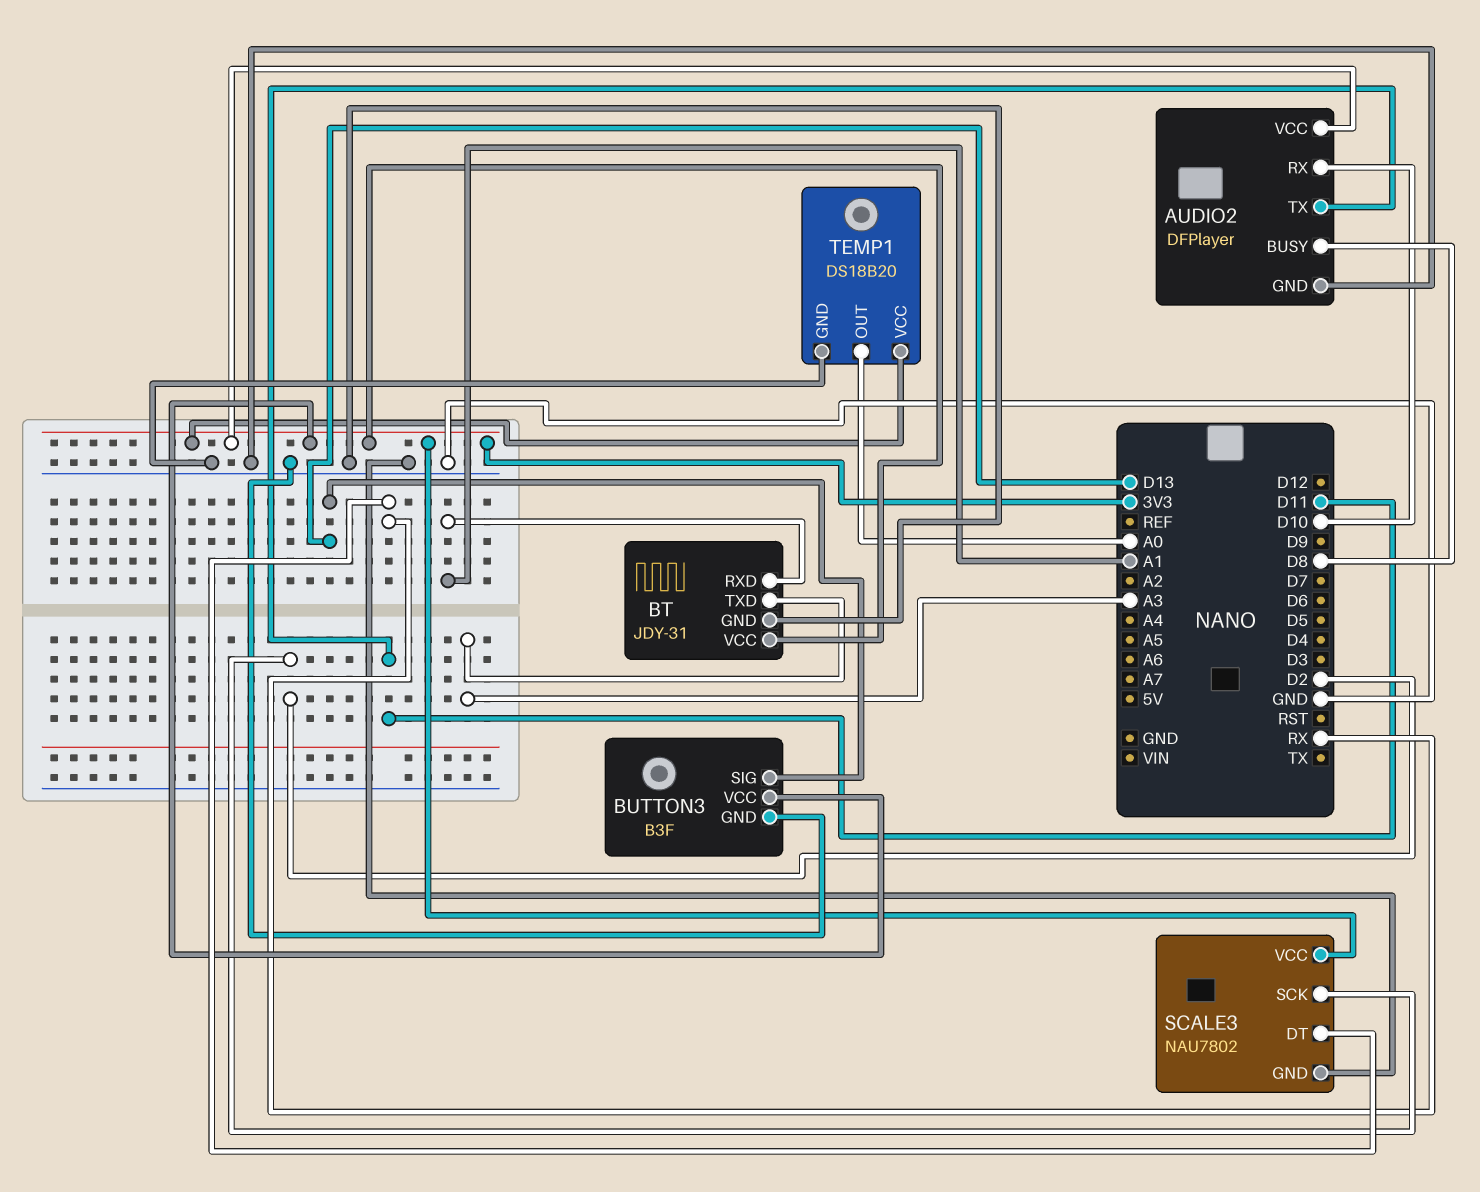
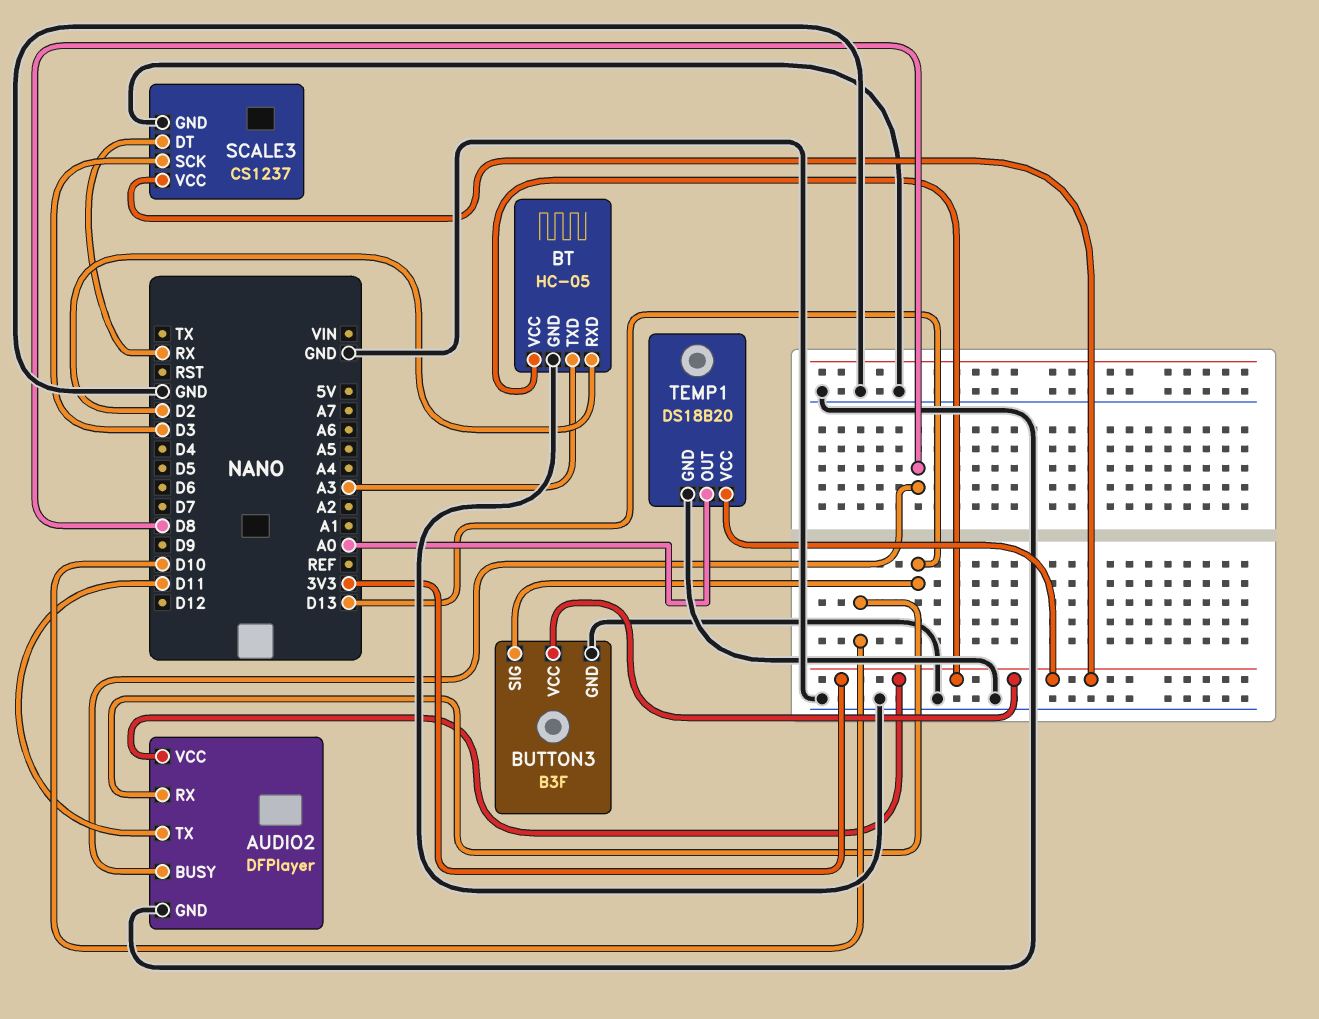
BT: JDY-31 -> HC-05
BT pin RXD: A1 -> D2
SCALE3: NAU7802 -> CS1237
SCALE3 pin SCK: D2 -> D3

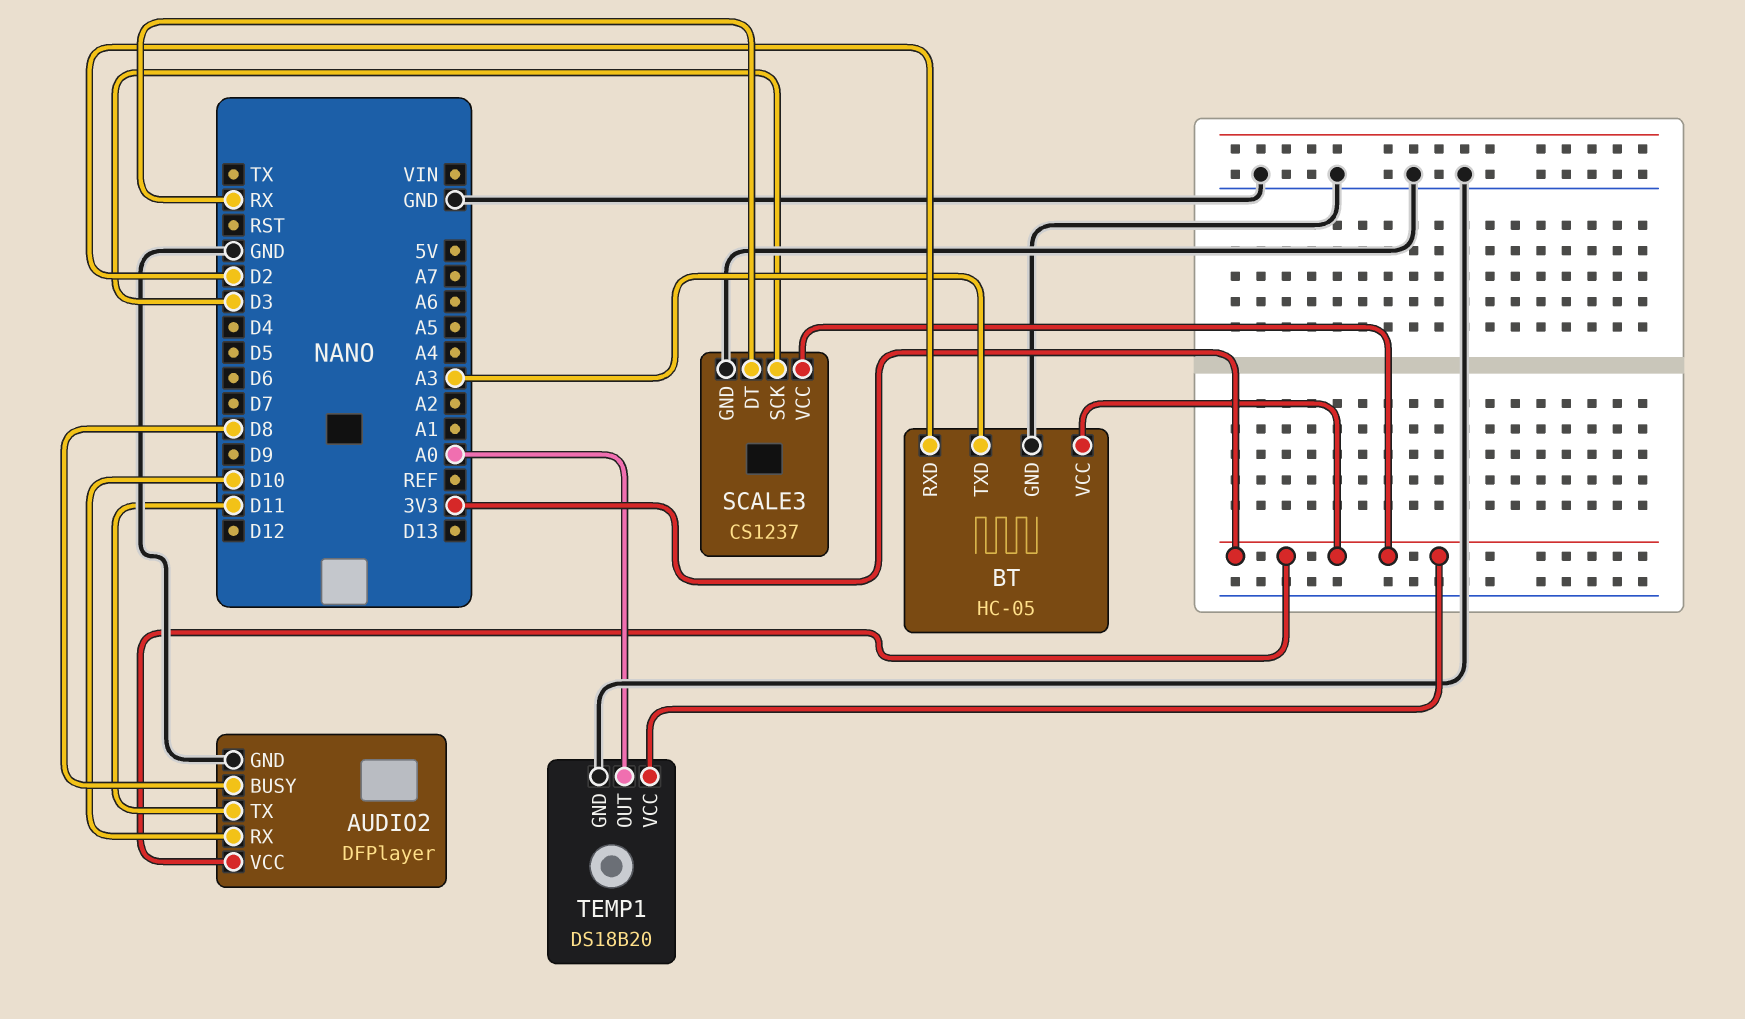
BUTTON3: B3F -> none
BUTTON3 pin GND: GND -> none
BUTTON3 pin SIG: D13 -> none
BUTTON3 pin VCC: 3V3 -> none

